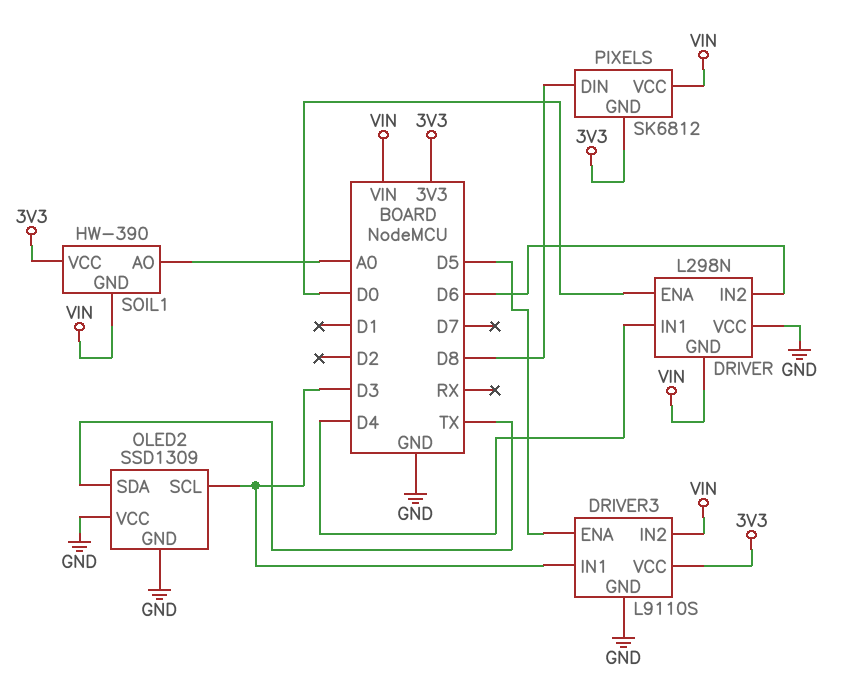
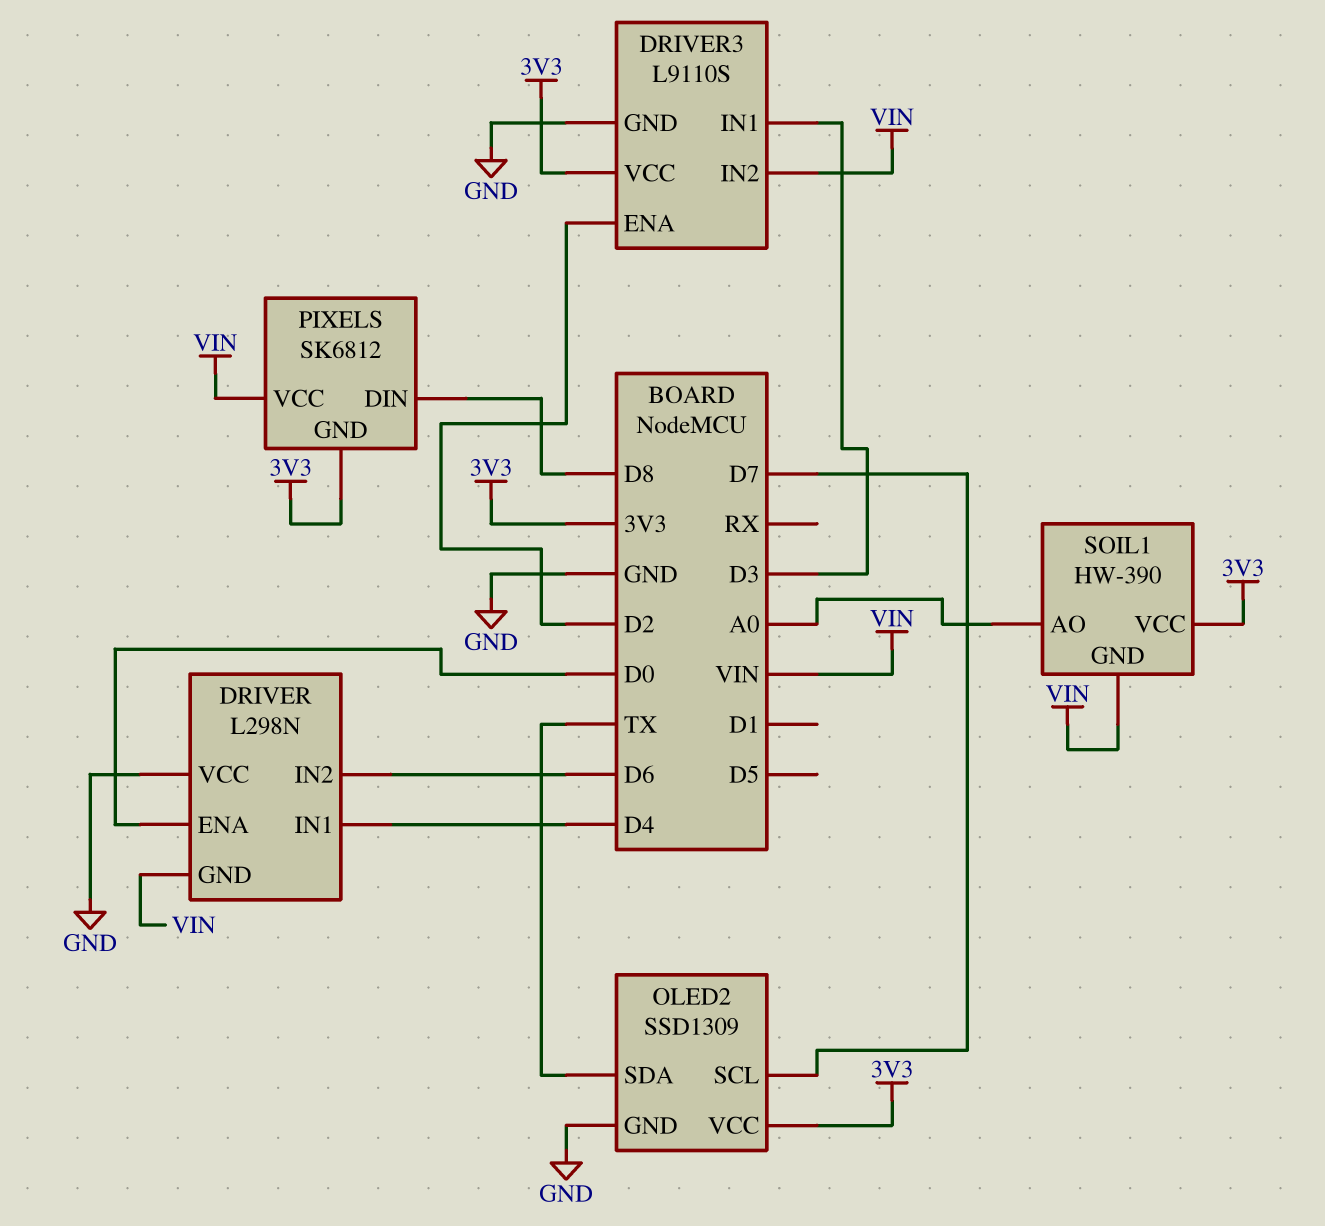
DRIVER3 pin ENA: D5 -> D2
OLED2 pin SCL: D3 -> D7
OLED2 pin VCC: GND -> 3V3

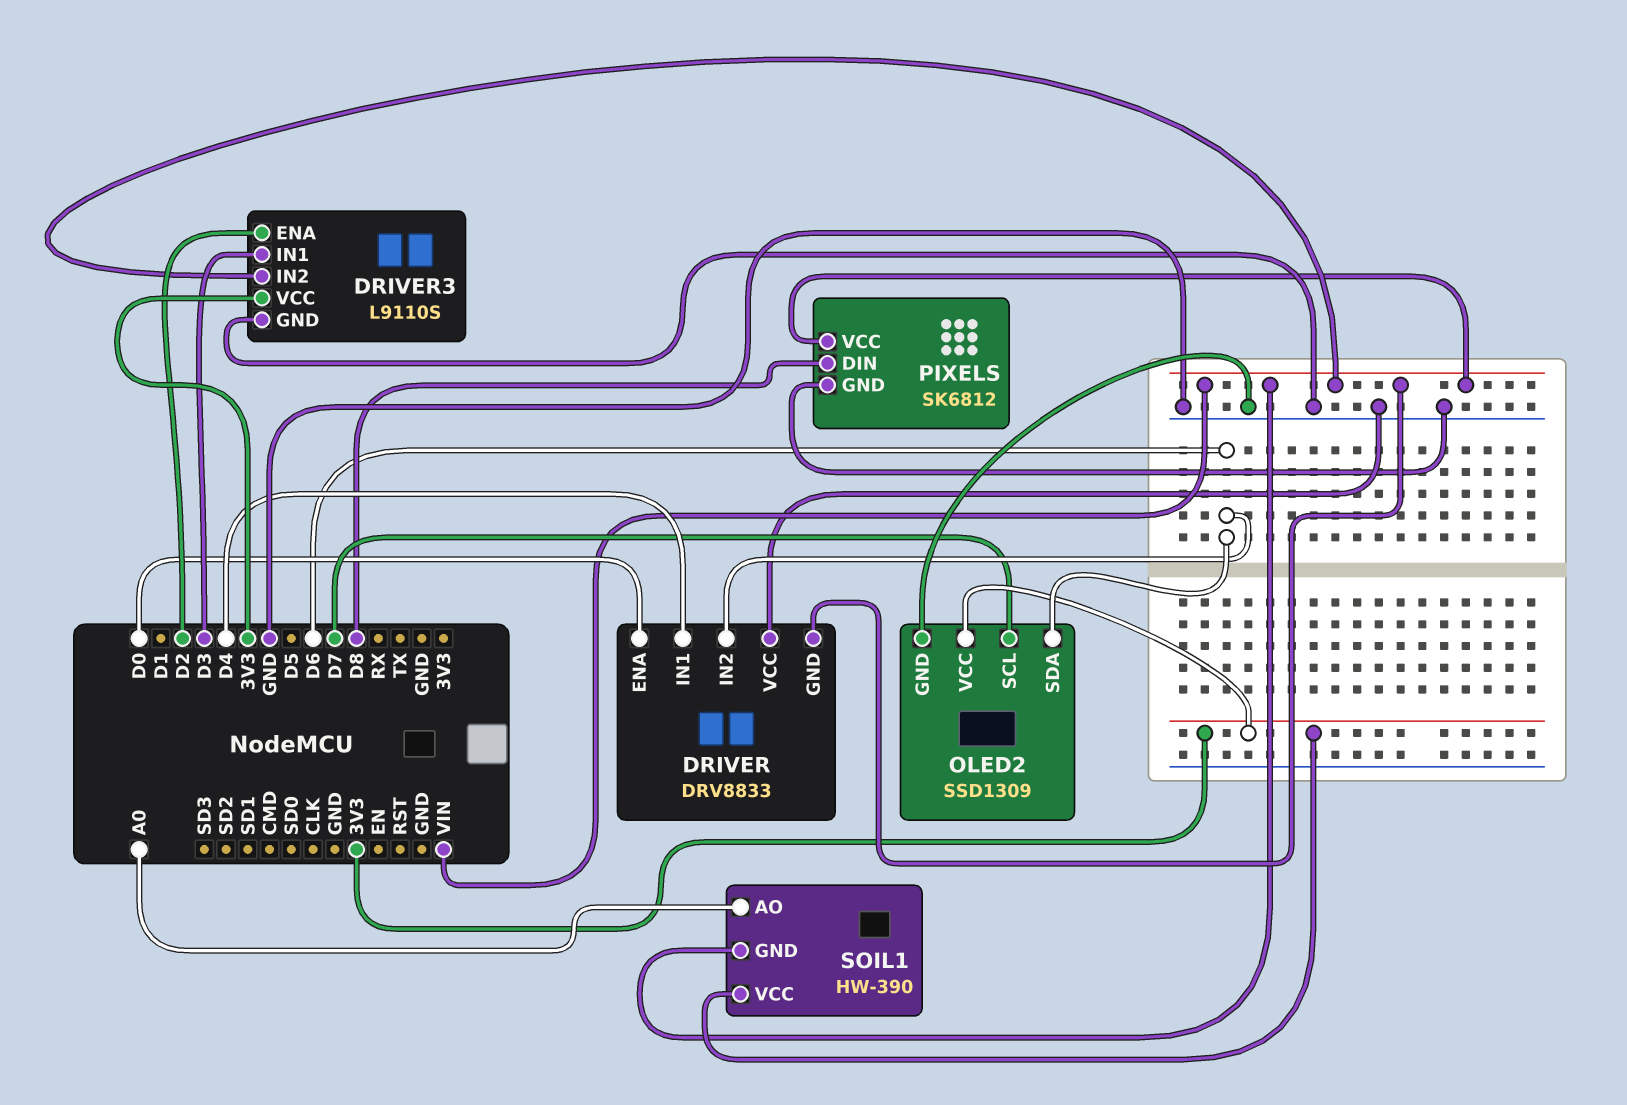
DRIVER: L298N -> DRV8833
OLED2 pin SDA: TX -> D6
PIXELS pin GND: 3V3 -> GND

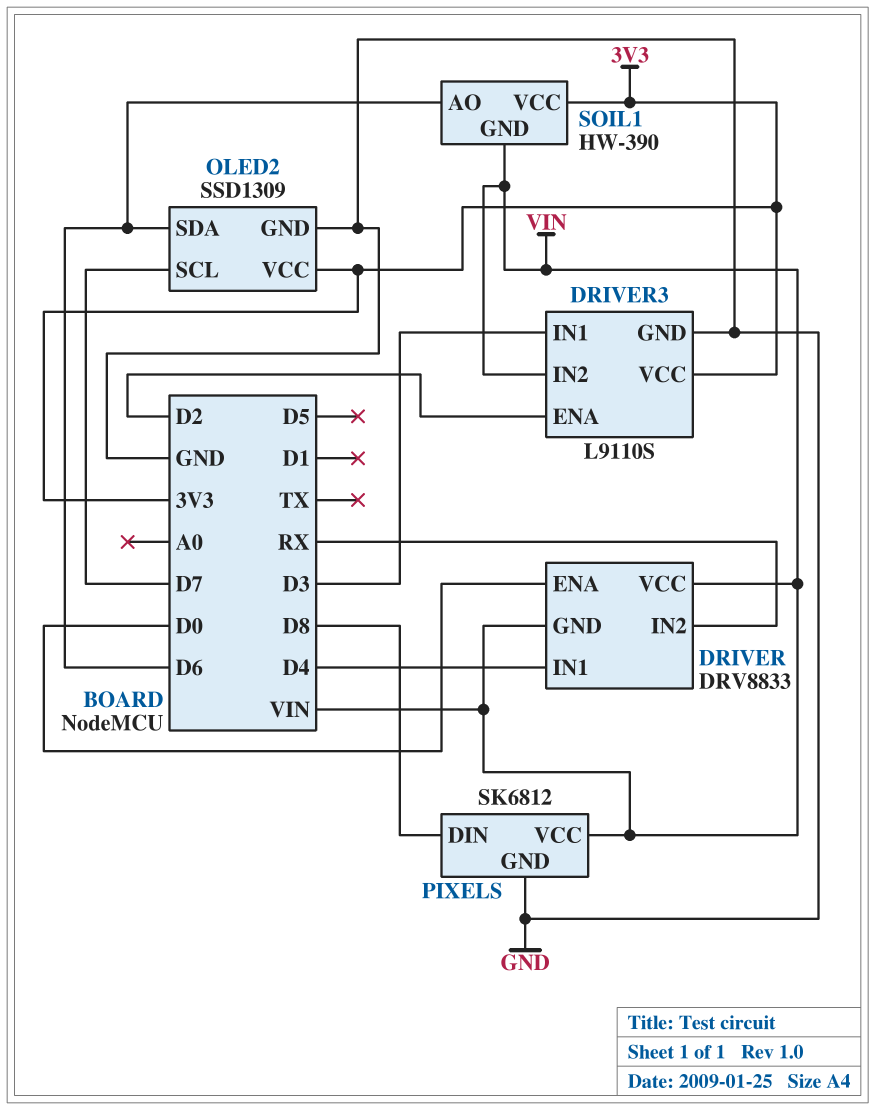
DRIVER pin IN2: D6 -> RX
DRIVER pin VCC: GND -> VIN
SOIL1 pin AO: A0 -> D6

